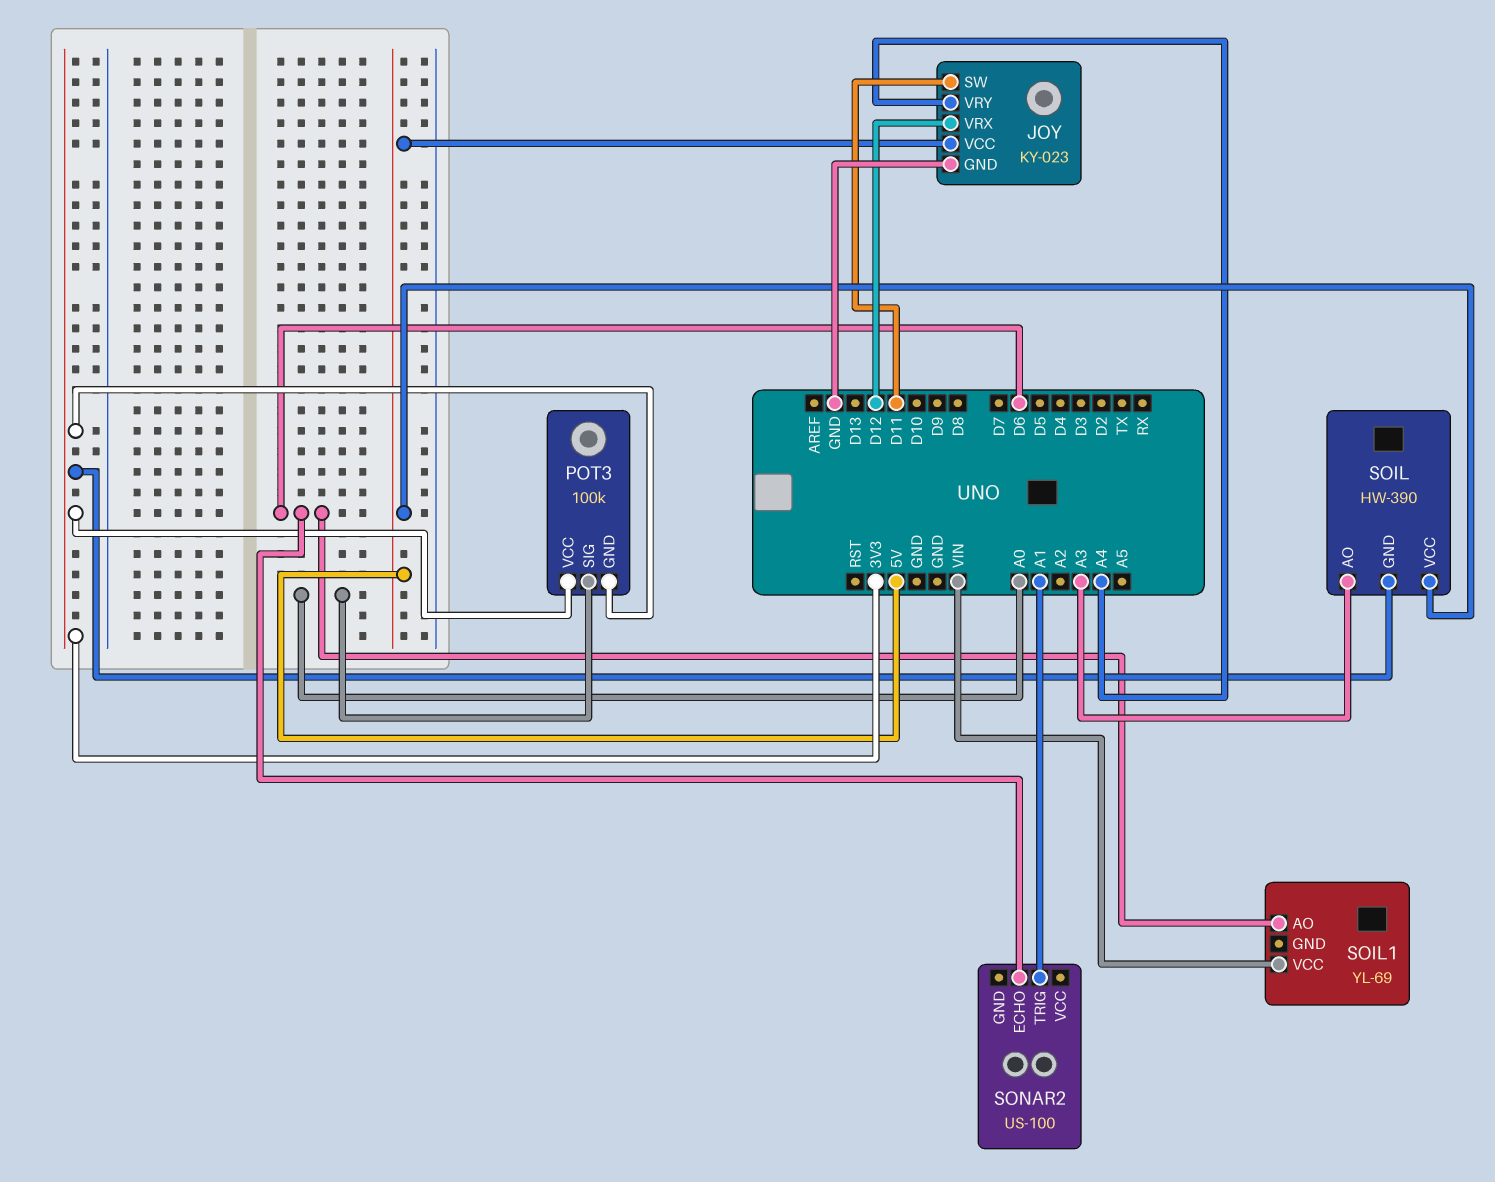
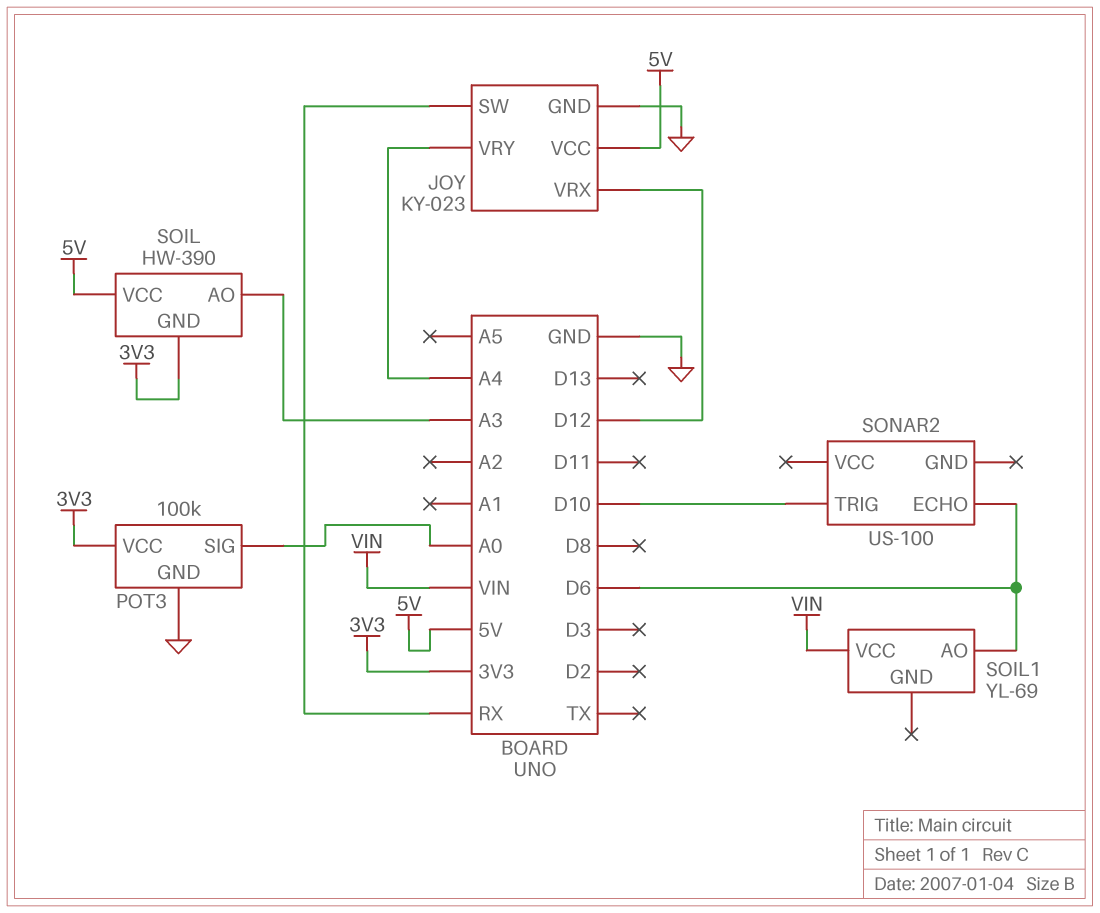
JOY pin SW: D11 -> RX
POT3 pin GND: 3V3 -> GND
SONAR2 pin TRIG: A1 -> D10

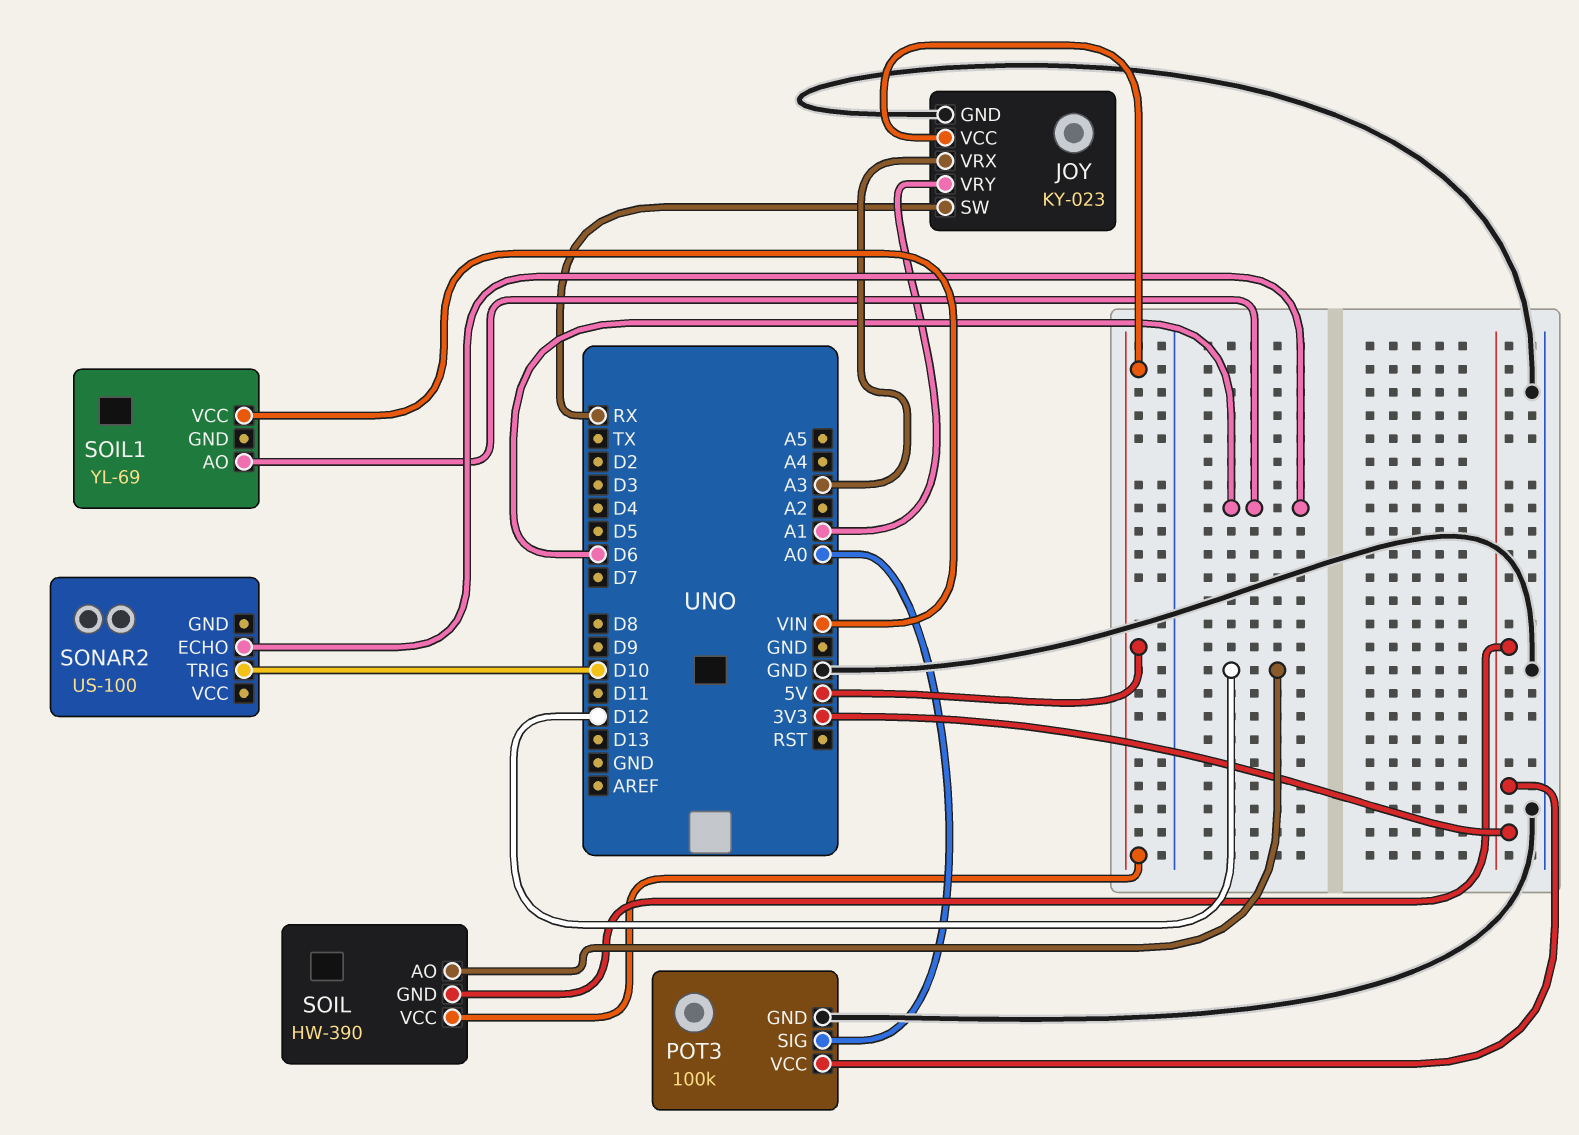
JOY pin VRX: D12 -> A3
JOY pin VRY: A4 -> A1
SOIL pin AO: A3 -> D12

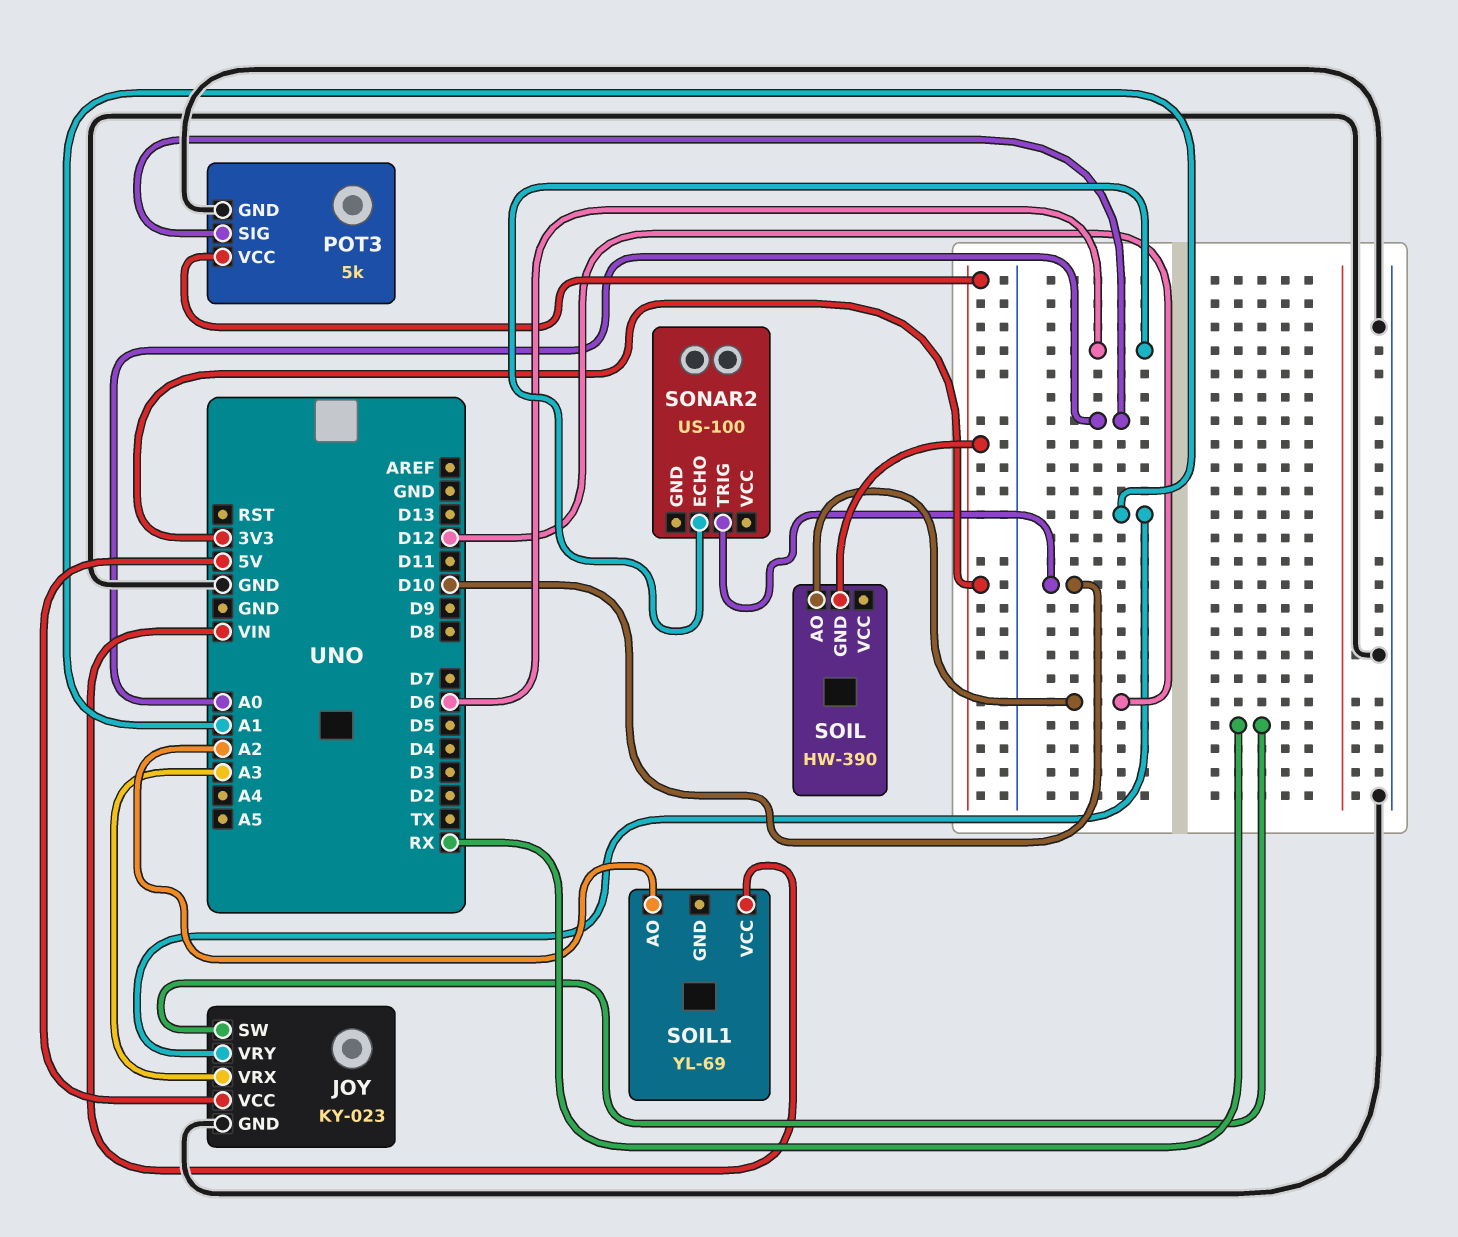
POT3: 100k -> 5k
SOIL pin VCC: 5V -> none
SOIL1 pin AO: D6 -> A2

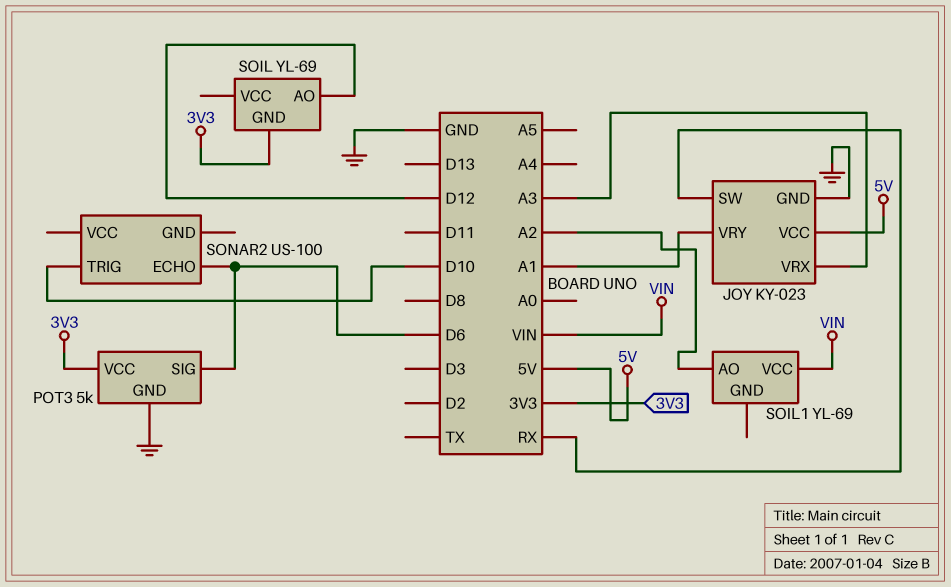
POT3 pin SIG: A0 -> D6
SOIL: HW-390 -> YL-69

